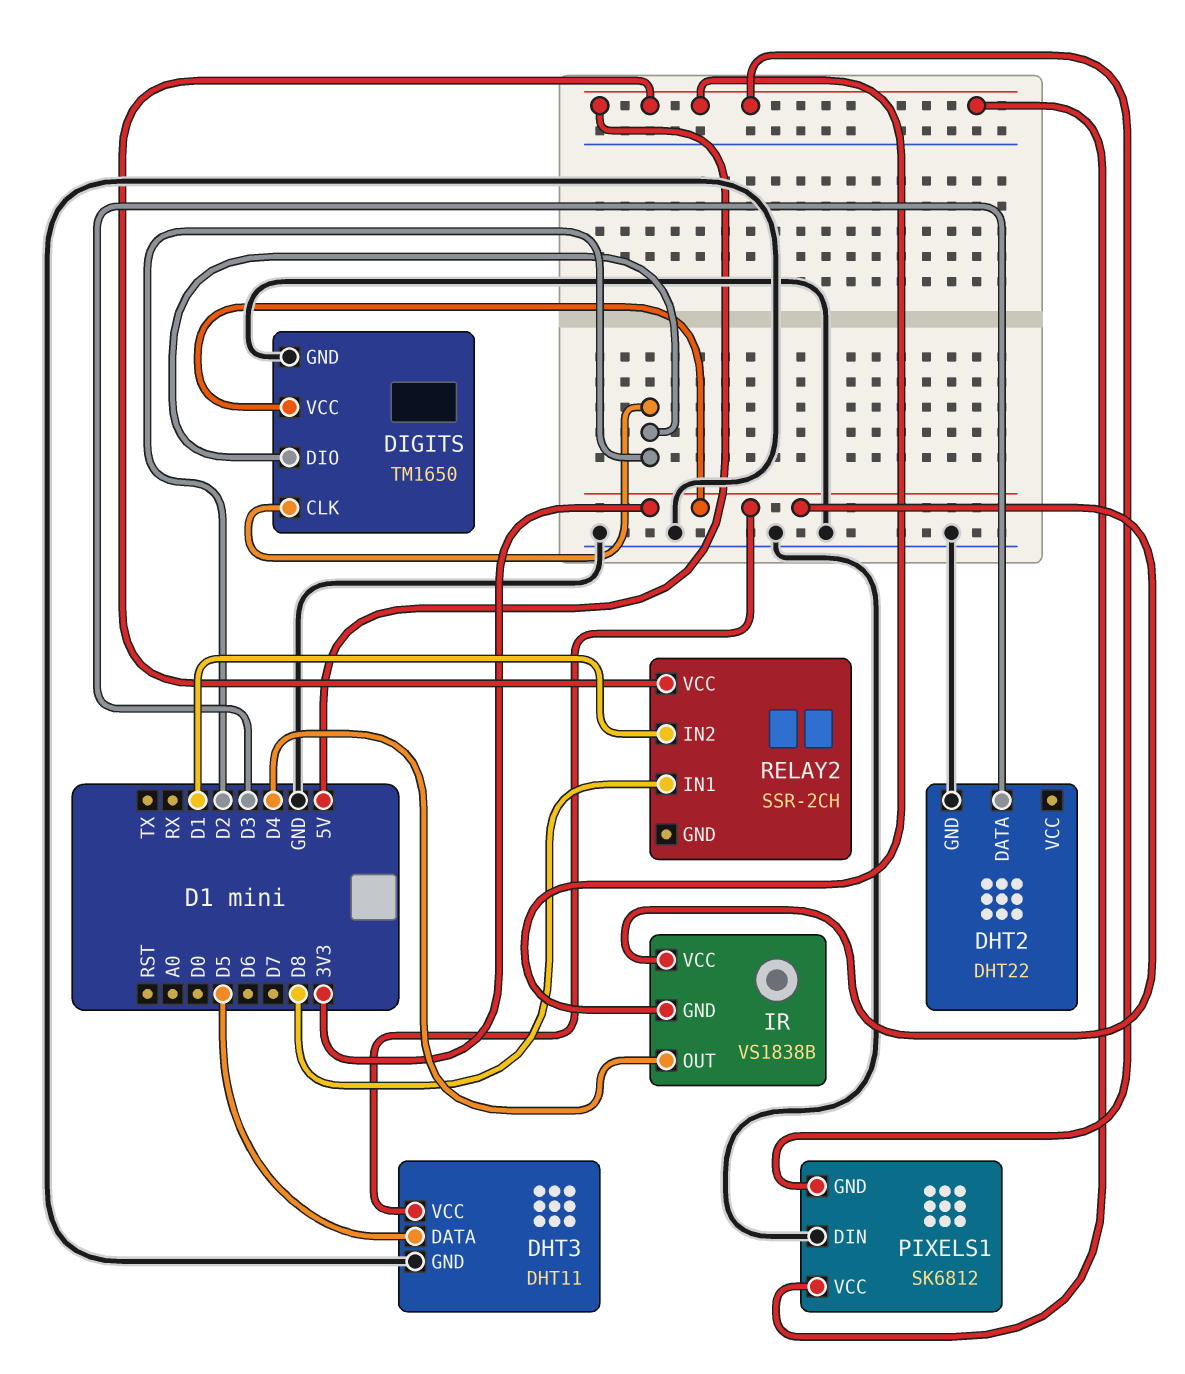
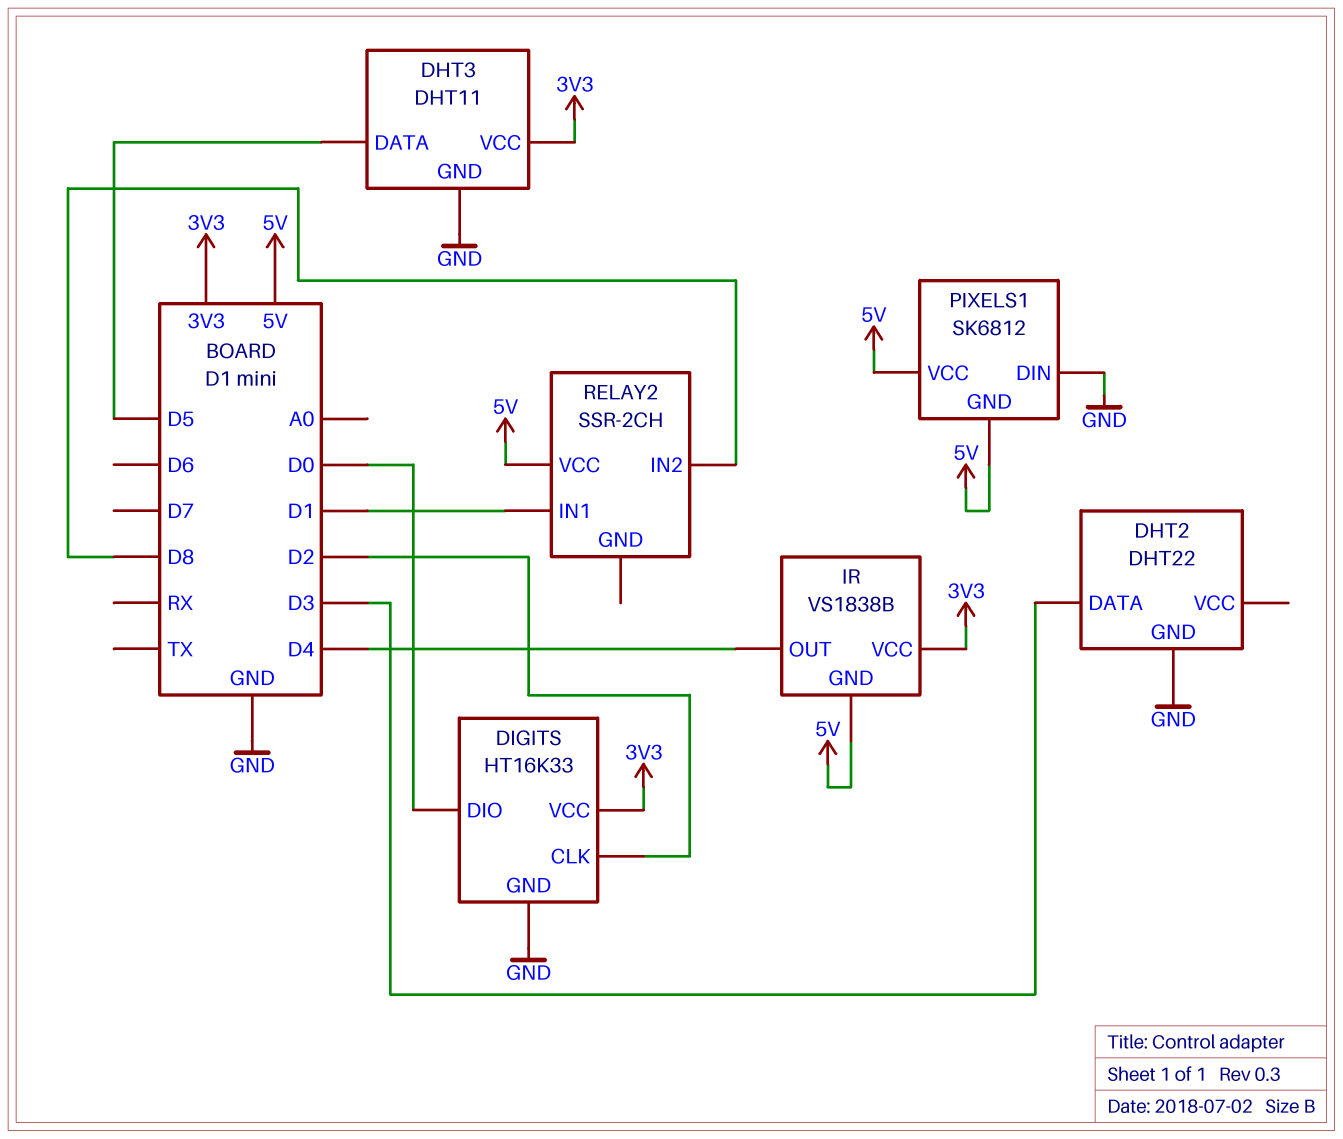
DIGITS: TM1650 -> HT16K33
DIGITS pin DIO: D2 -> D0
RELAY2 pin IN1: D8 -> D1
RELAY2 pin IN2: D1 -> D8

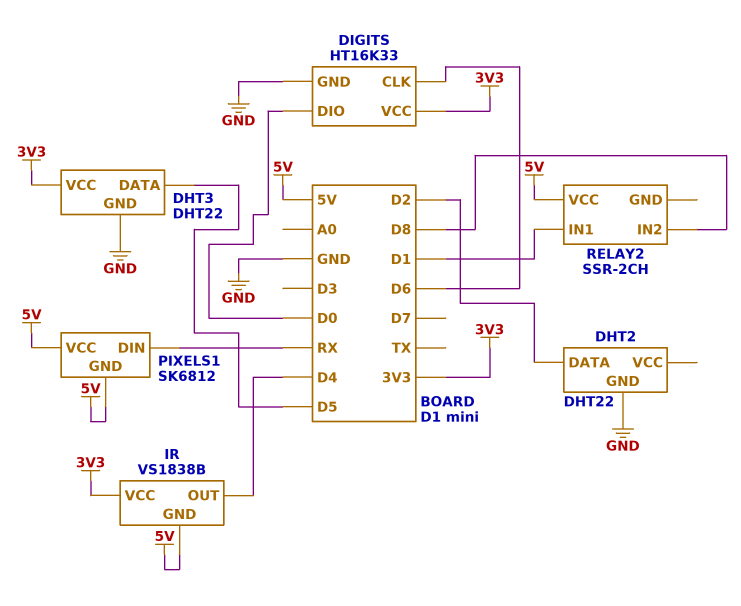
DHT2 pin DATA: D3 -> D2
DHT3: DHT11 -> DHT22
DIGITS pin CLK: D2 -> D6
PIXELS1 pin DIN: GND -> RX

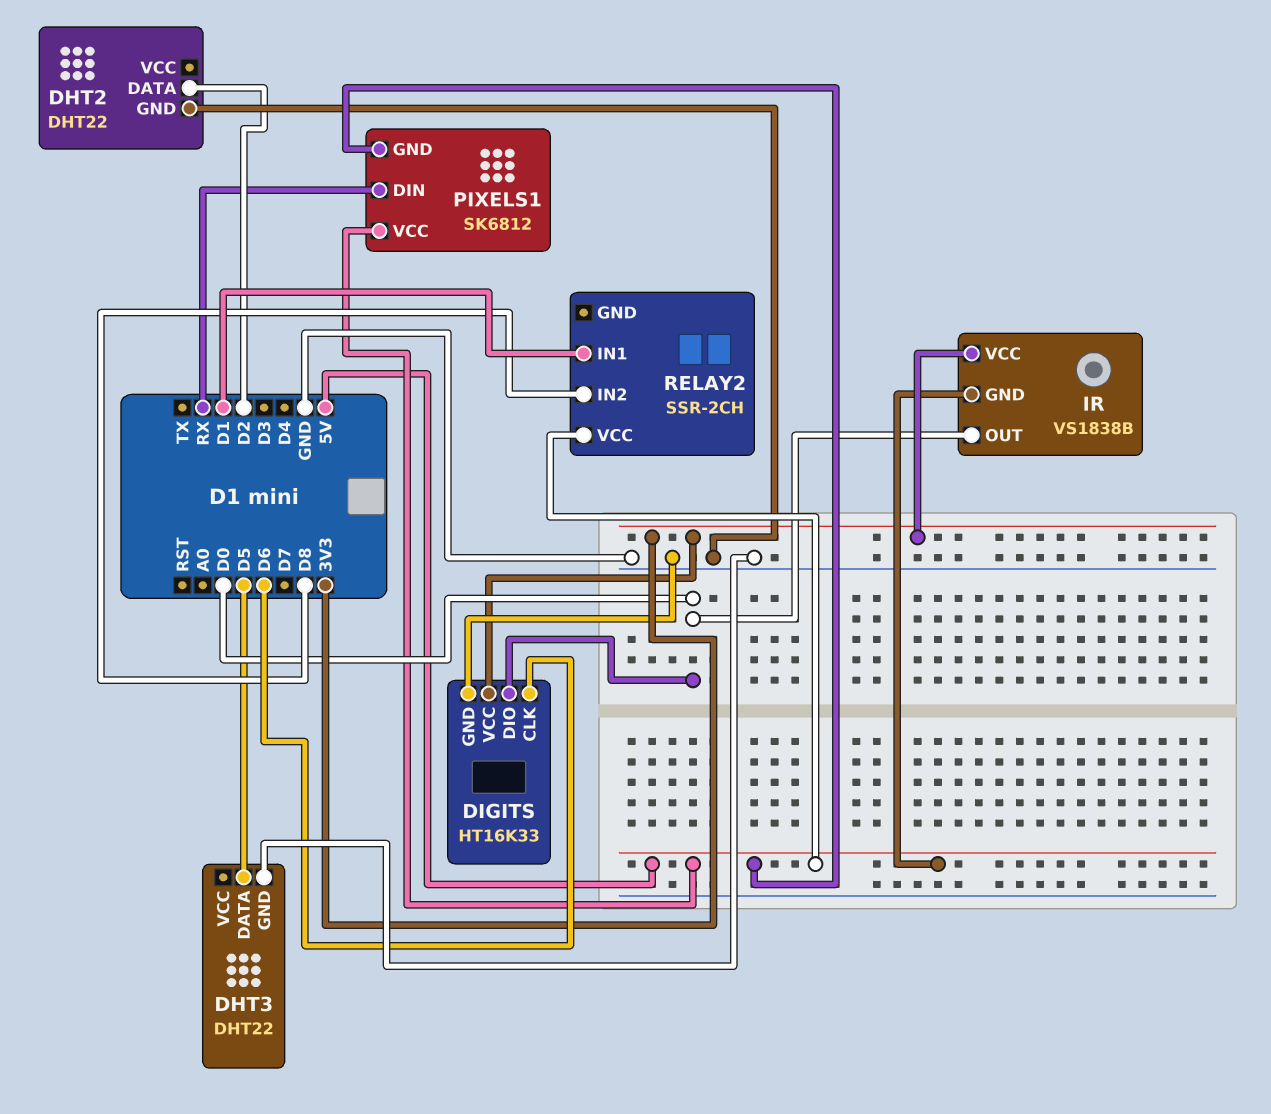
DHT3 pin VCC: 3V3 -> none
IR pin OUT: D4 -> D0

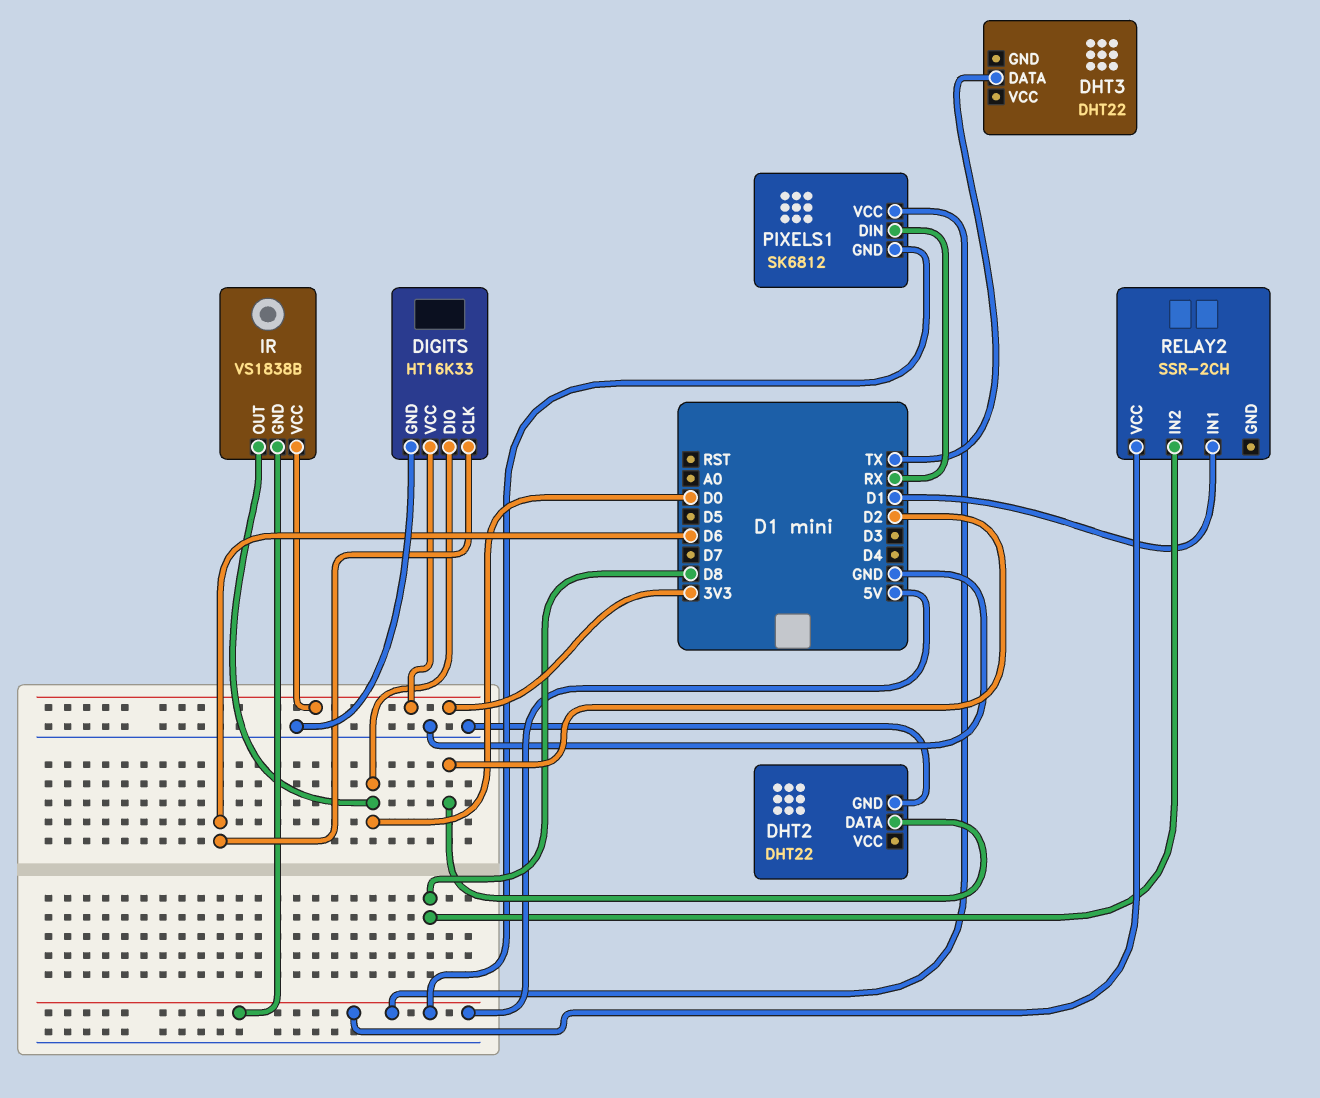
DHT3 pin DATA: D5 -> TX
DHT3 pin GND: GND -> none

